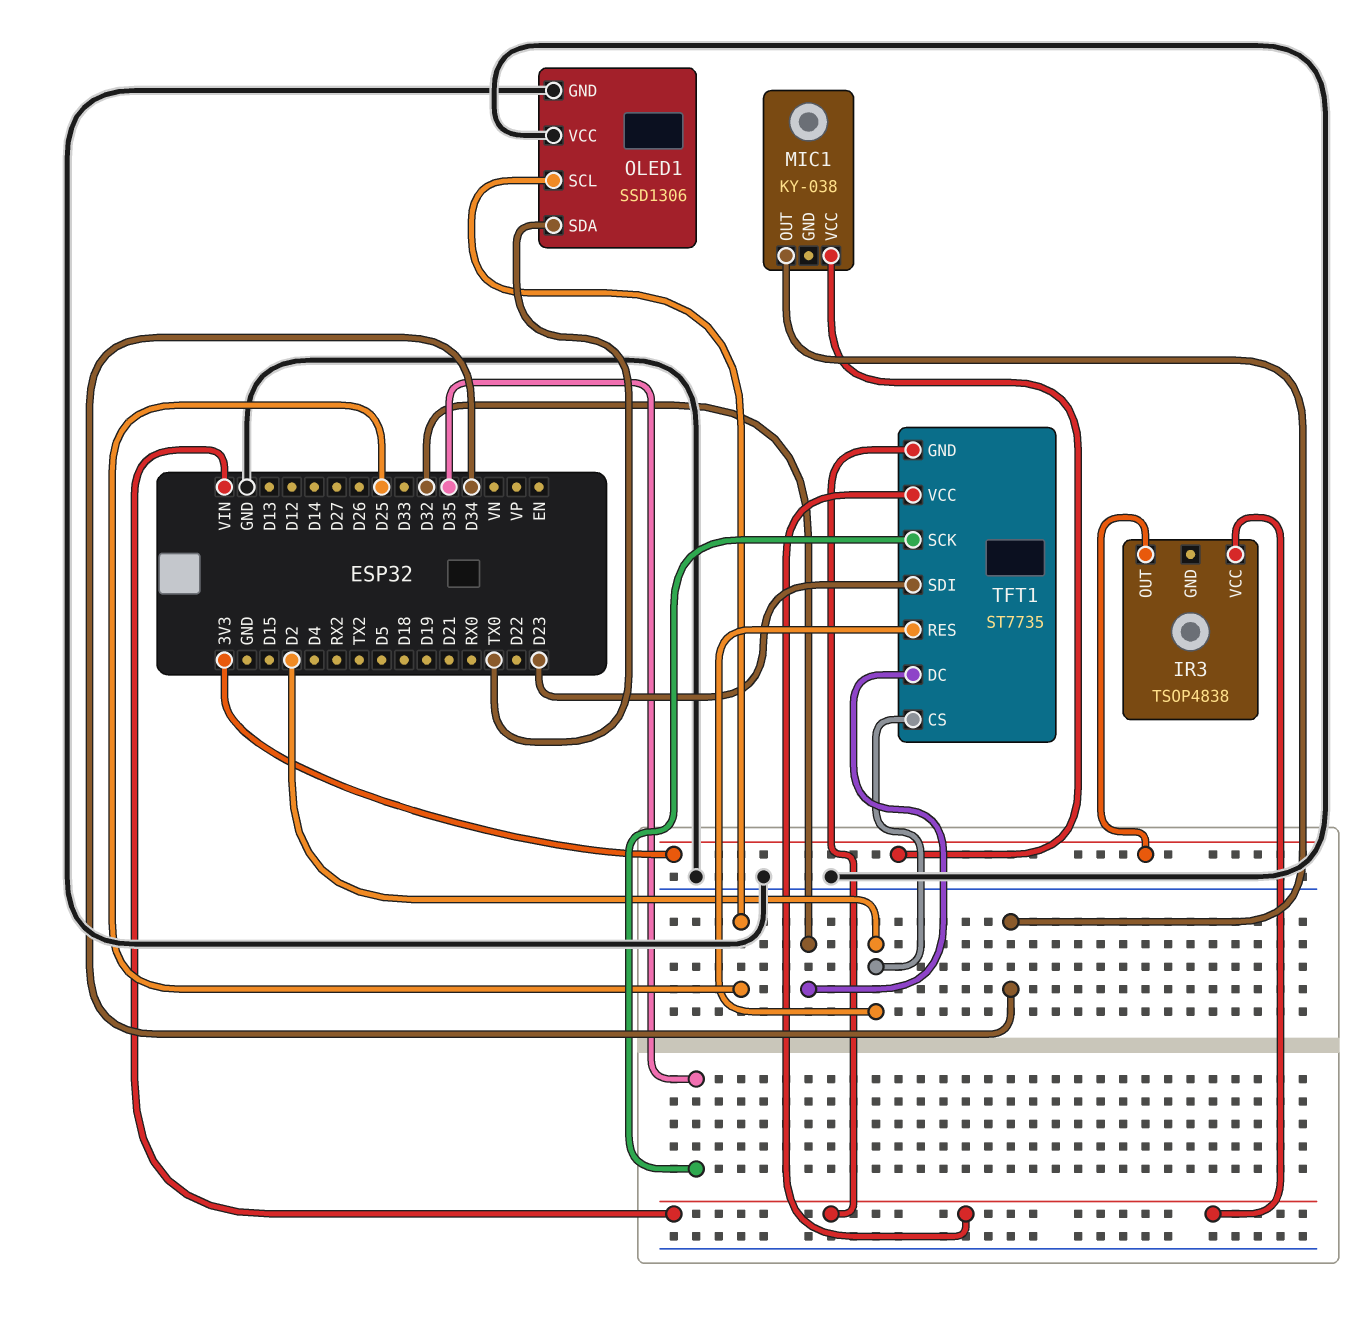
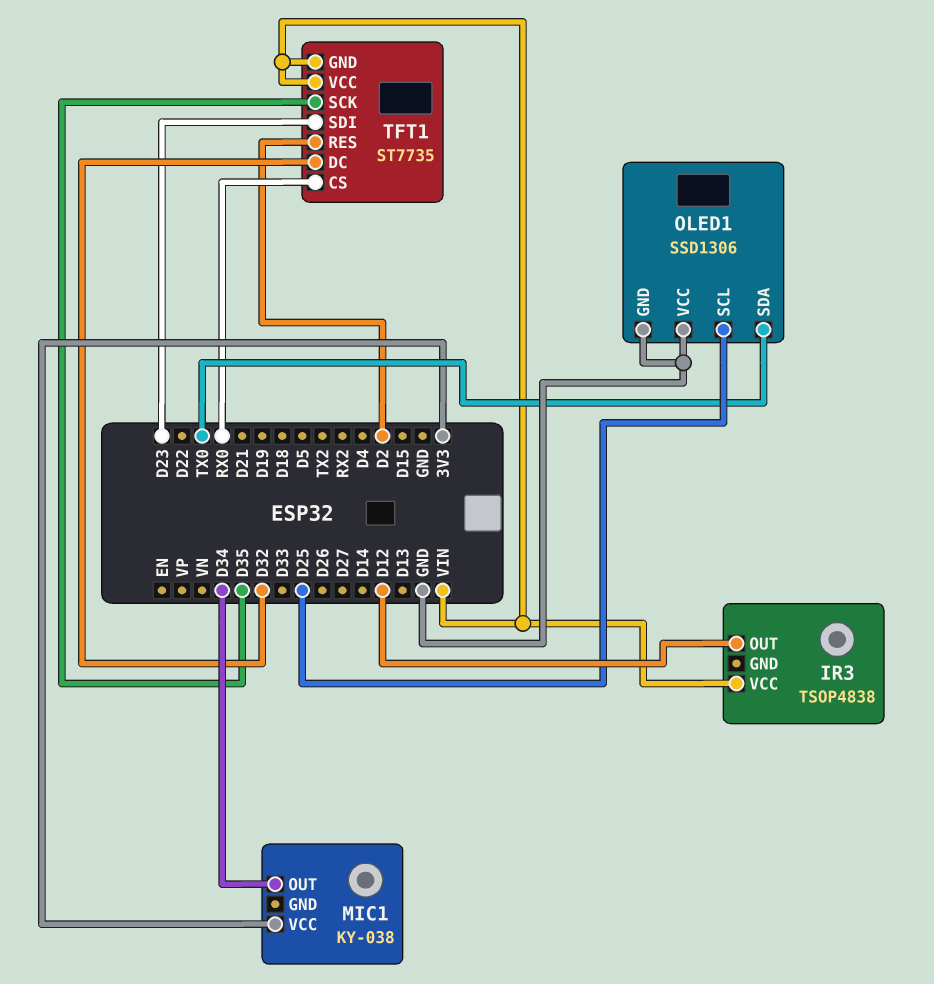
IR3 pin OUT: 3V3 -> D12
TFT1 pin CS: D2 -> RX0

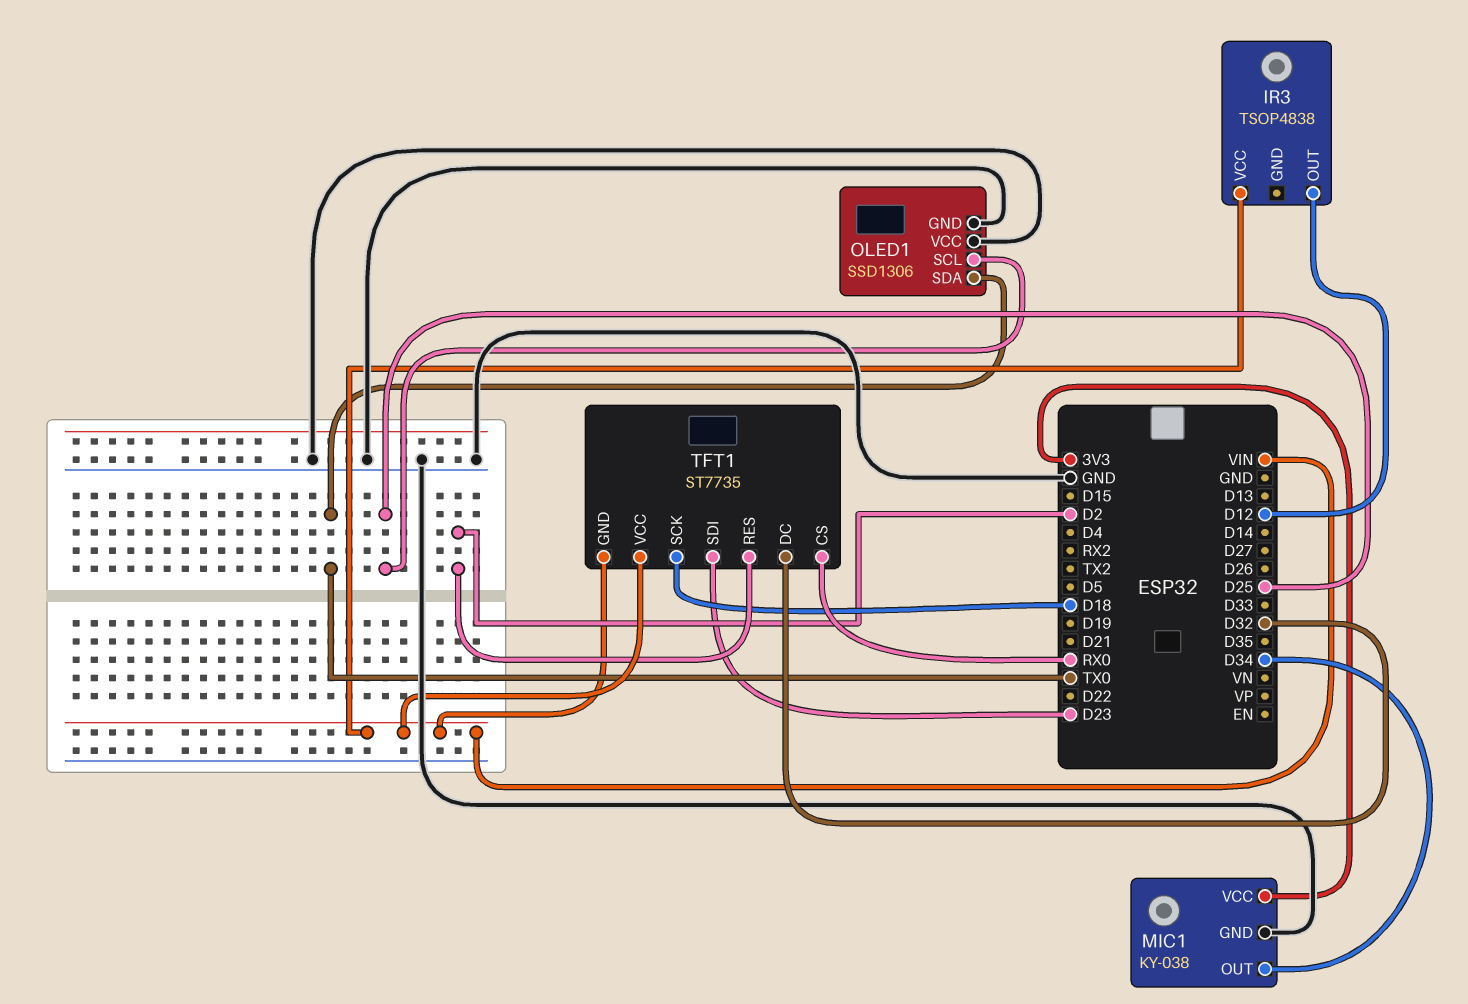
MIC1 pin GND: none -> GND
TFT1 pin SCK: D35 -> D18

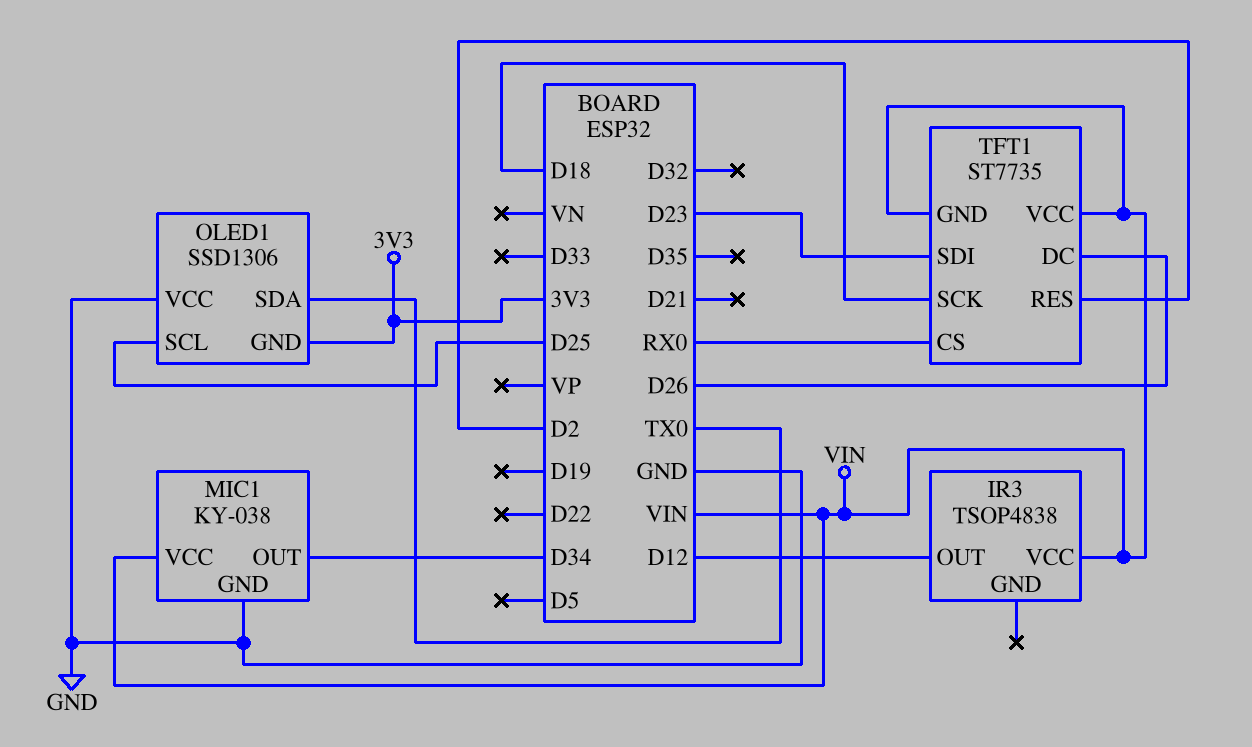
MIC1 pin VCC: 3V3 -> VIN
OLED1 pin GND: GND -> 3V3
TFT1 pin DC: D32 -> D26

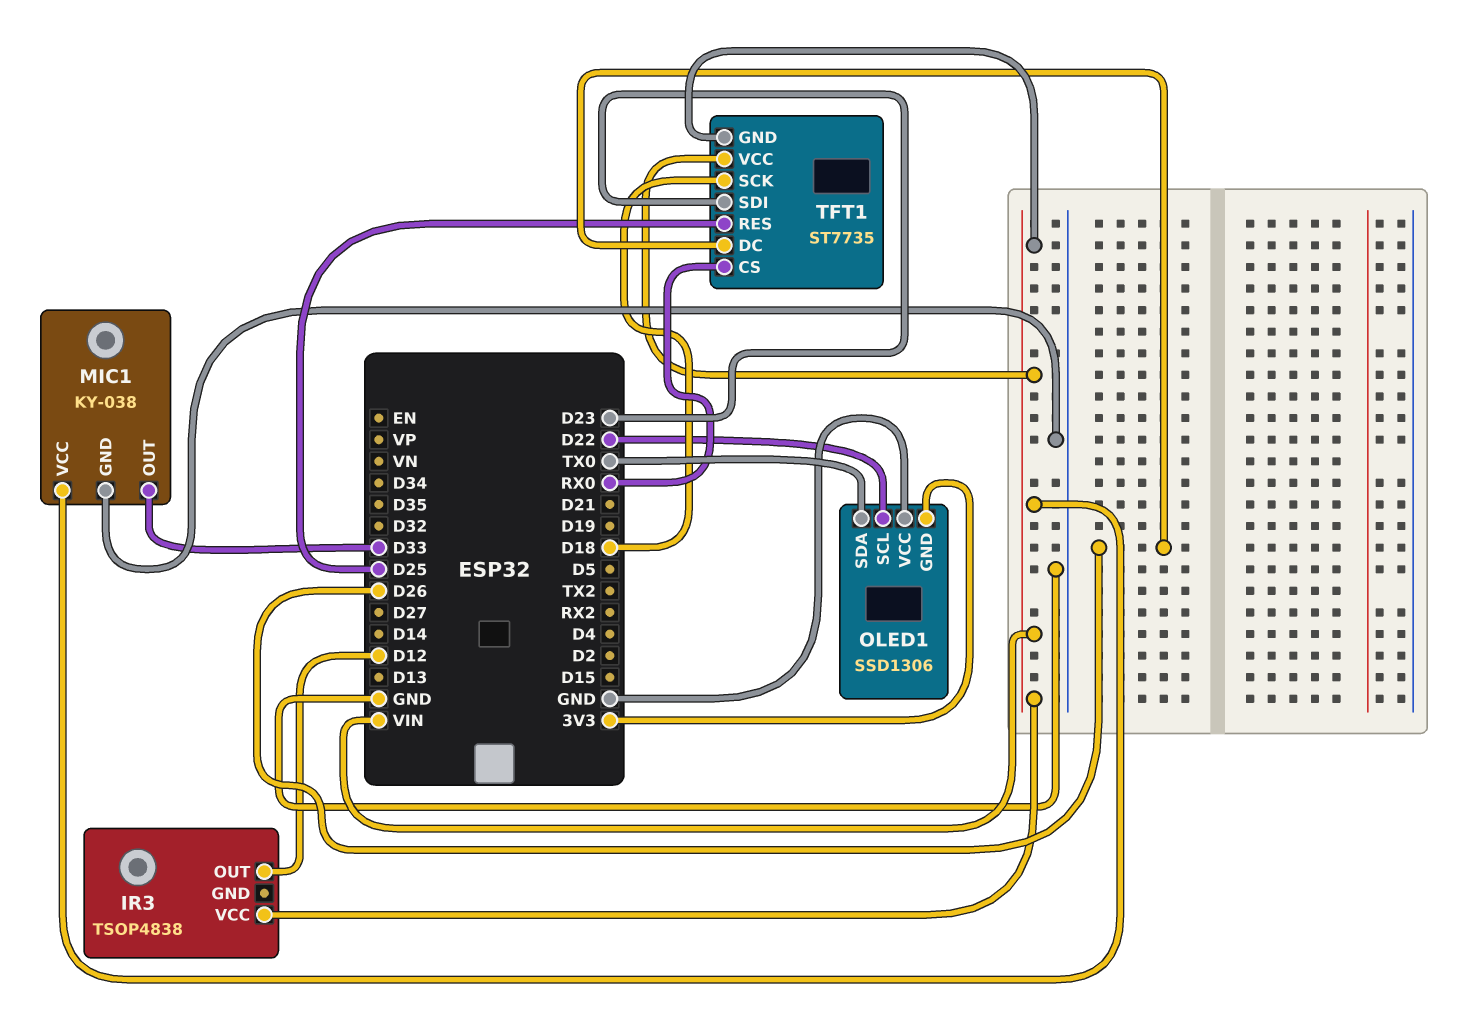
MIC1 pin OUT: D34 -> D33
OLED1 pin SCL: D25 -> D22
TFT1 pin RES: D2 -> D25

